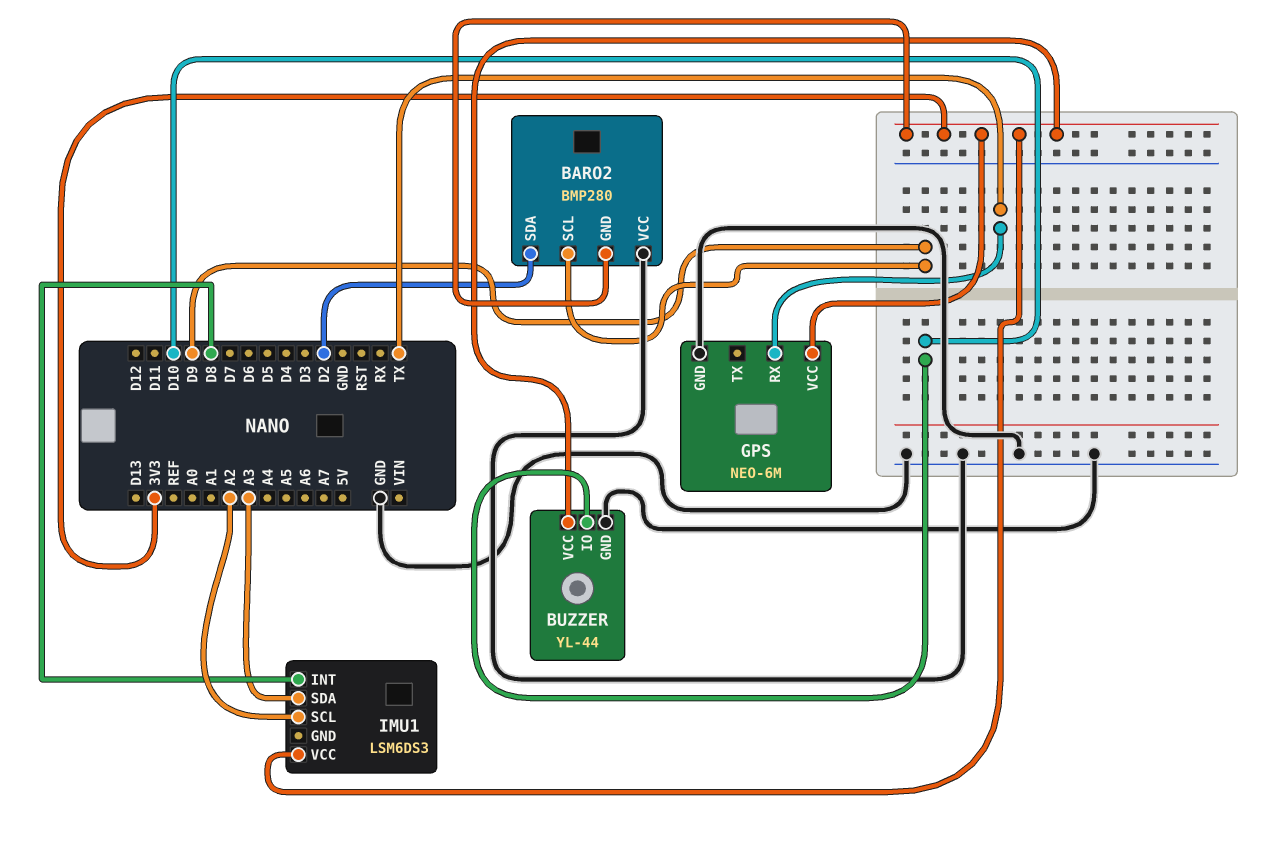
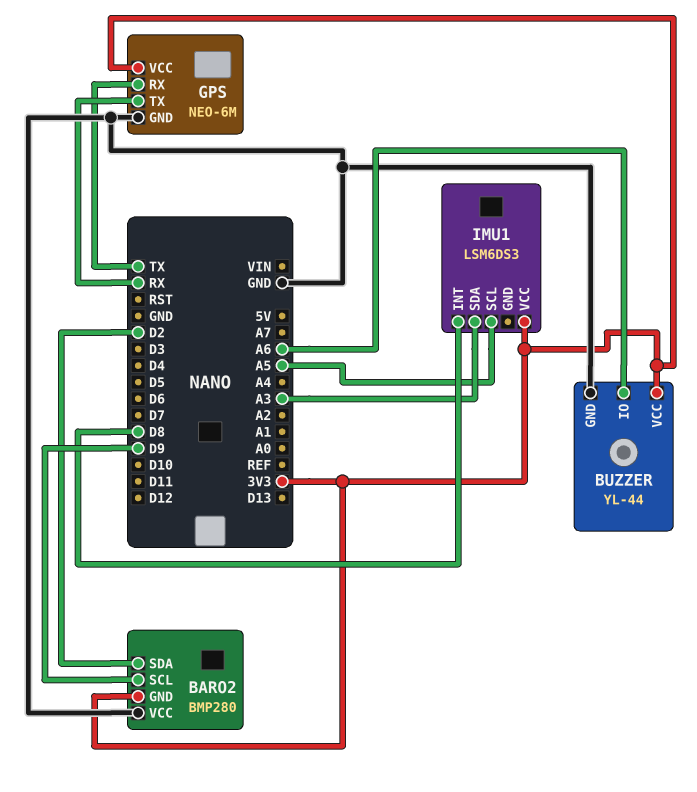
BUZZER pin IO: D10 -> A6
GPS pin TX: none -> RX
IMU1 pin SCL: A2 -> A5

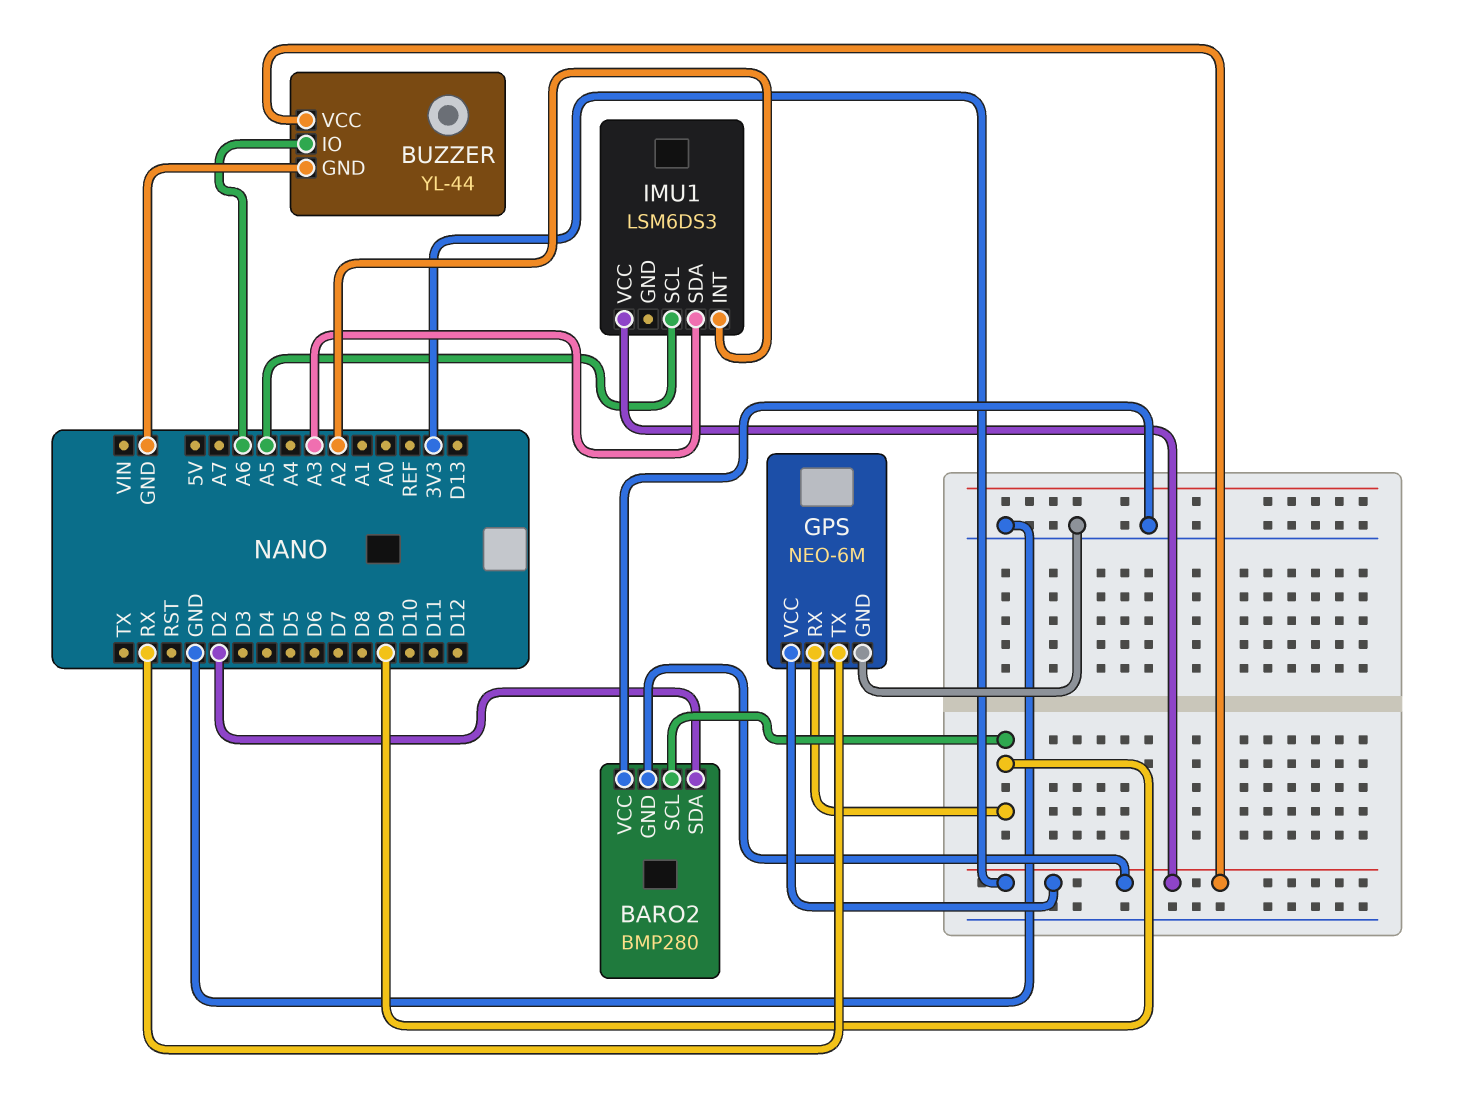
GPS pin RX: TX -> D9
IMU1 pin INT: D8 -> A2

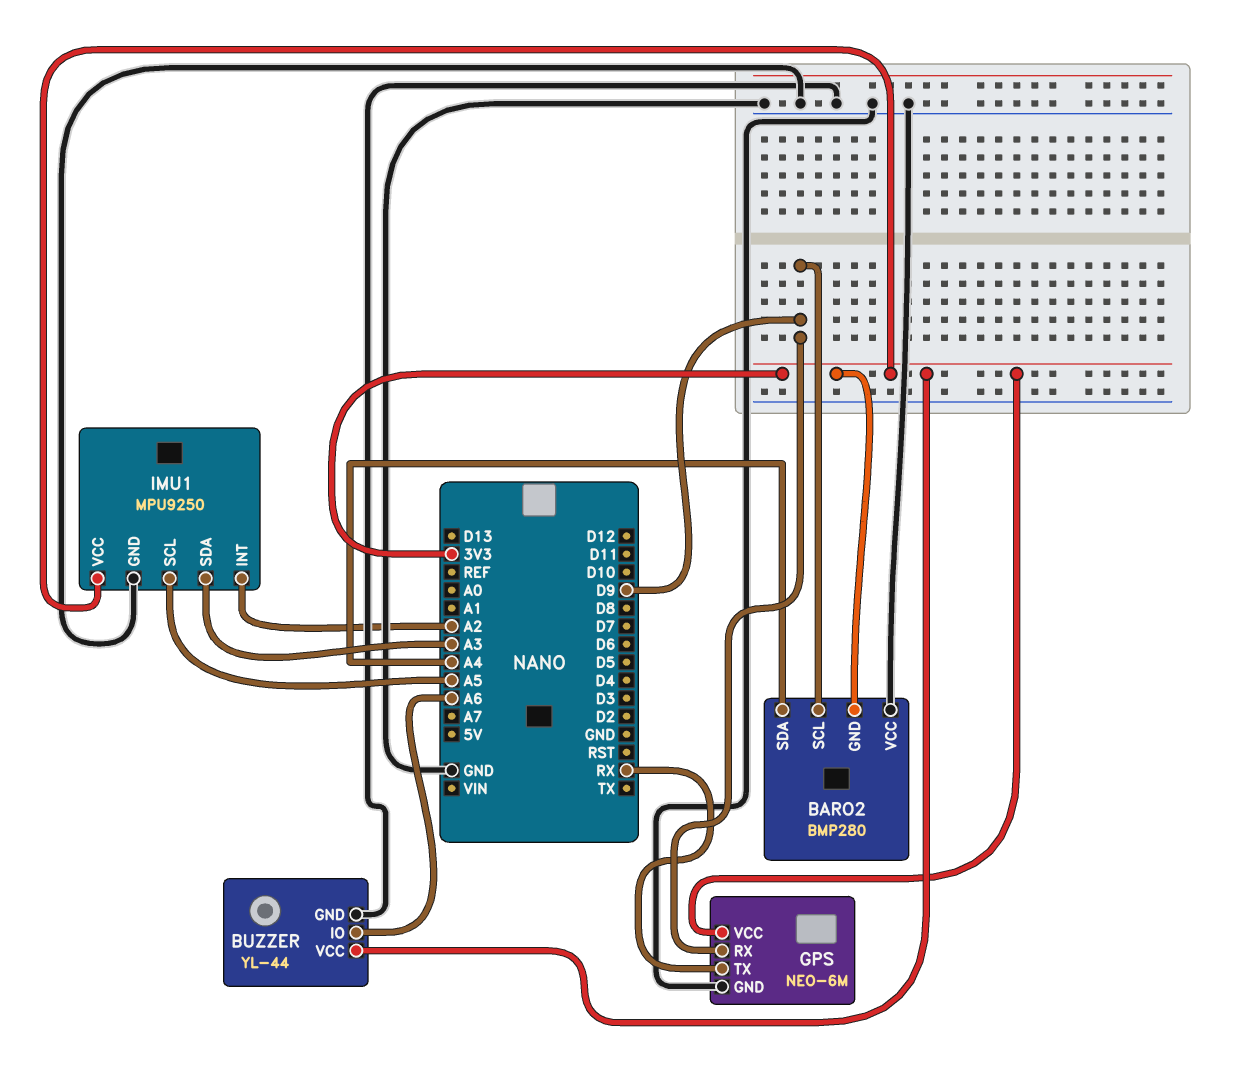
BARO2 pin SDA: D2 -> A4
IMU1: LSM6DS3 -> MPU9250
IMU1 pin GND: none -> GND

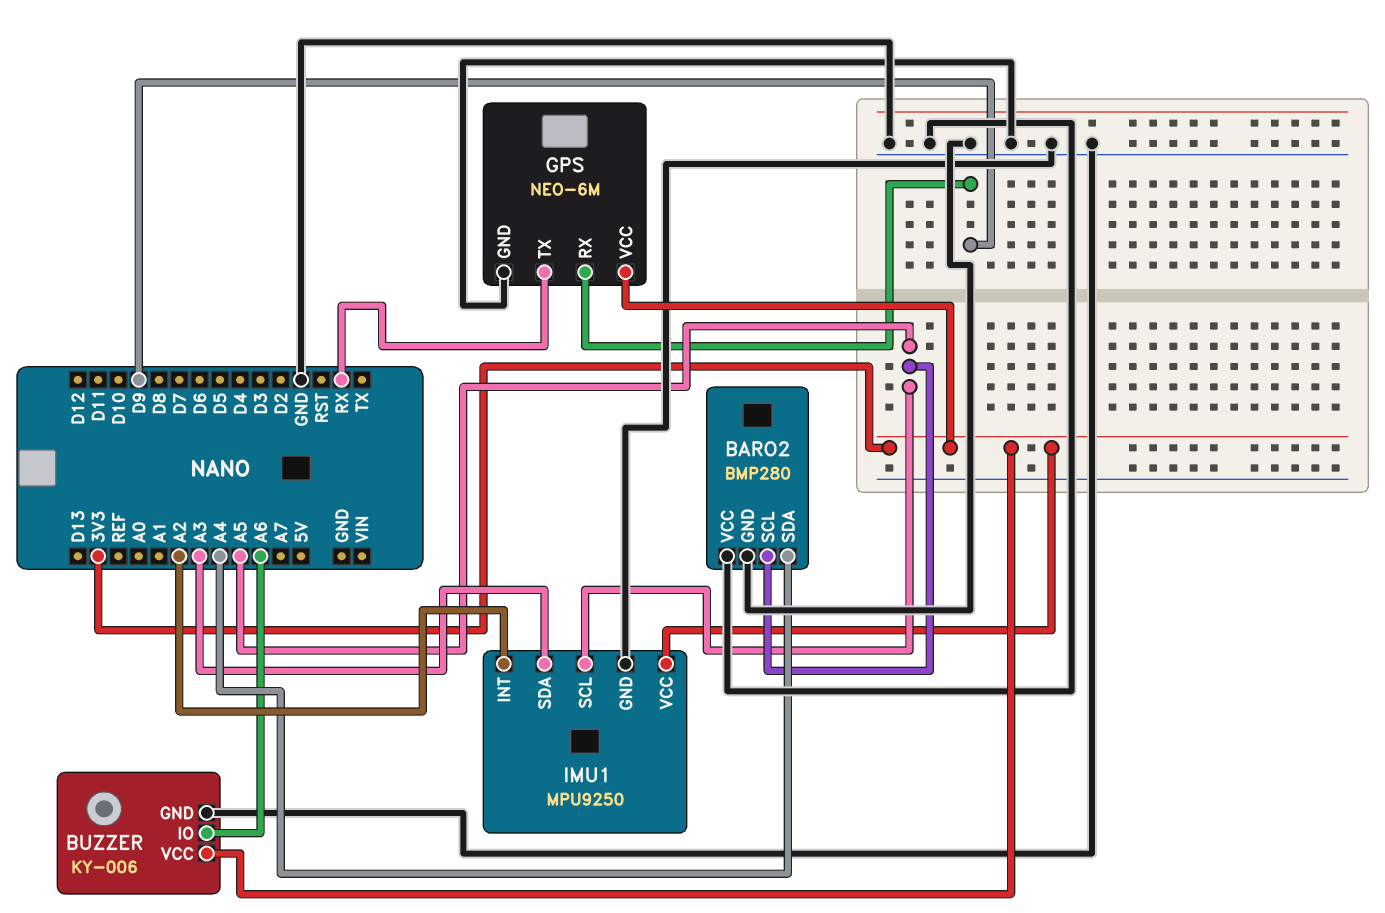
BARO2 pin GND: 3V3 -> GND
BARO2 pin SCL: D9 -> A5
BUZZER: YL-44 -> KY-006

